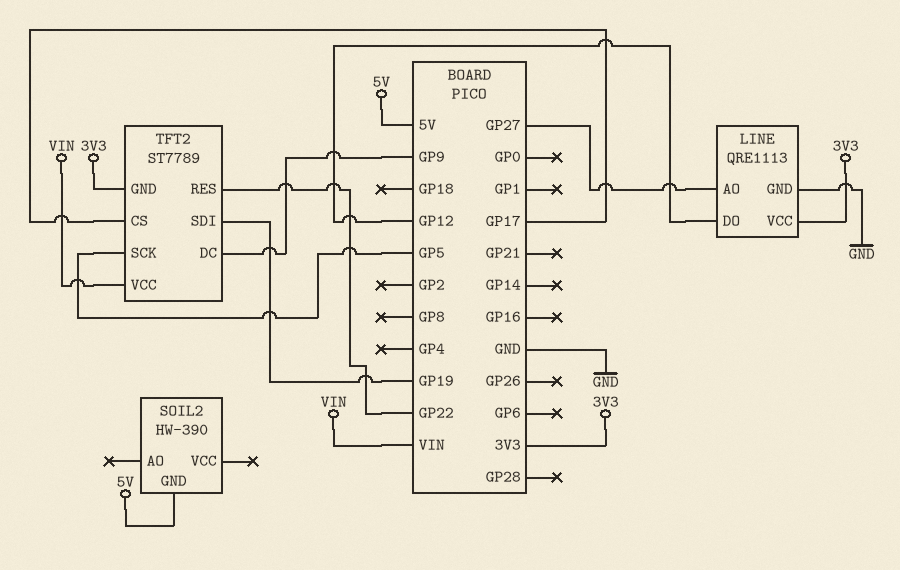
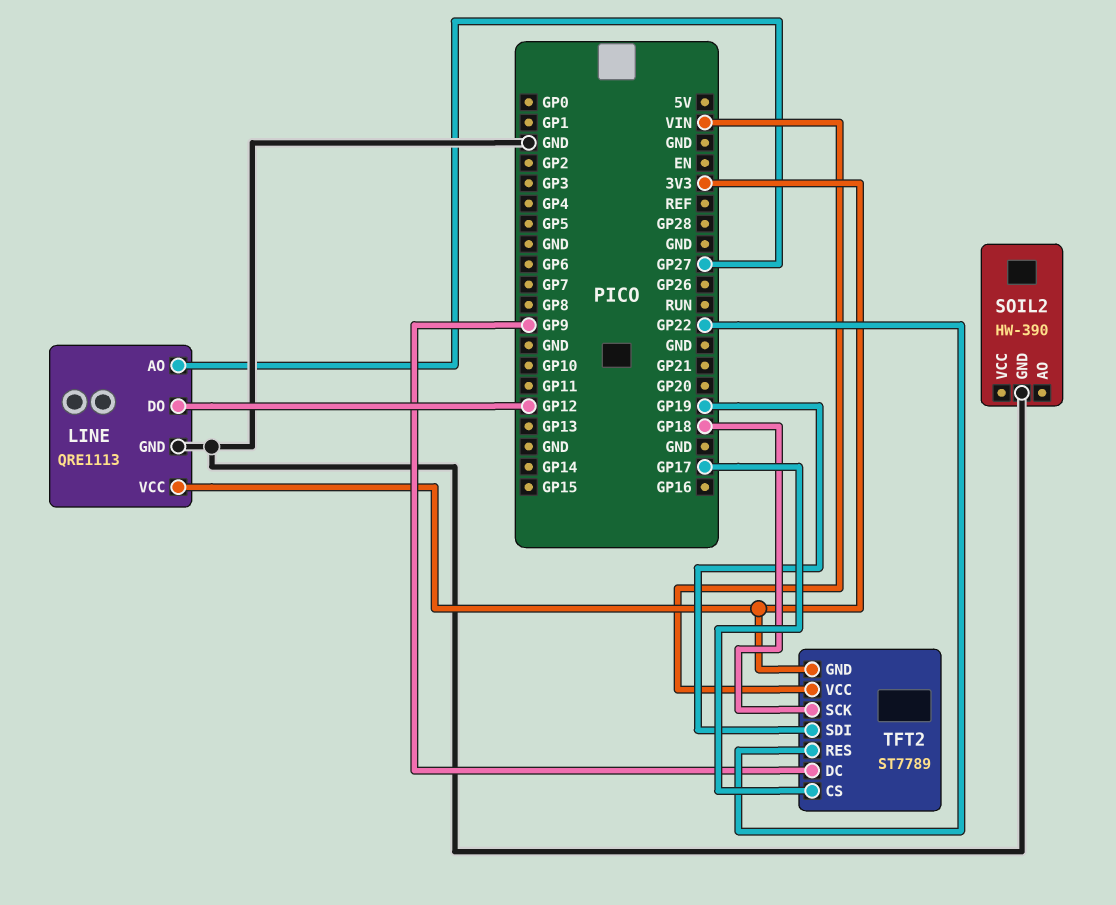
SOIL2 pin GND: 5V -> GND
TFT2 pin SCK: GP5 -> GP18

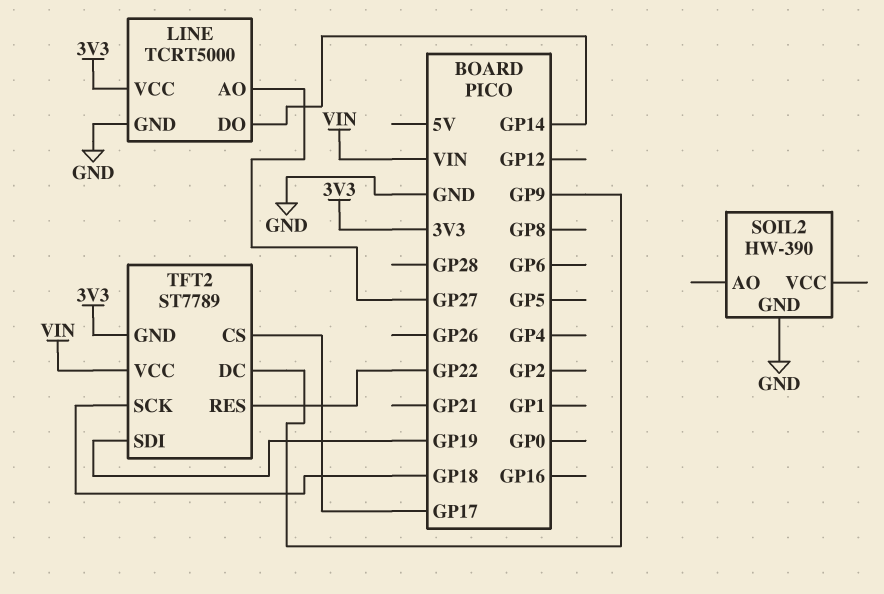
LINE: QRE1113 -> TCRT5000
LINE pin DO: GP12 -> GP14

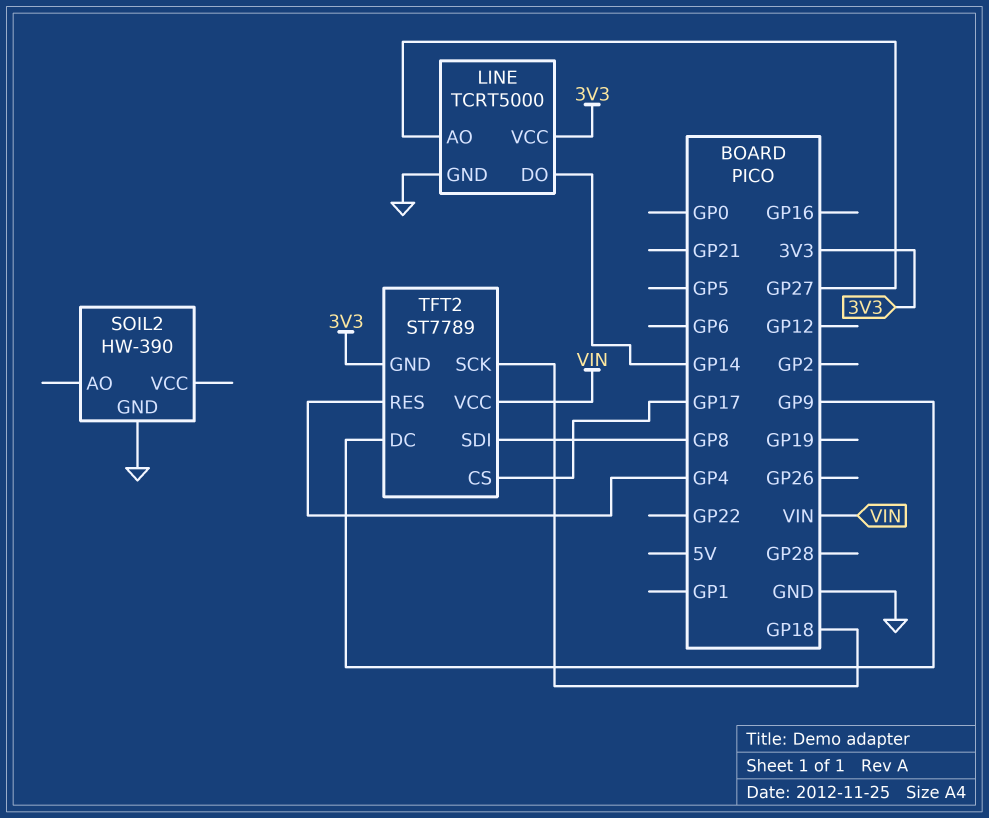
TFT2 pin RES: GP22 -> GP4
TFT2 pin SDI: GP19 -> GP8

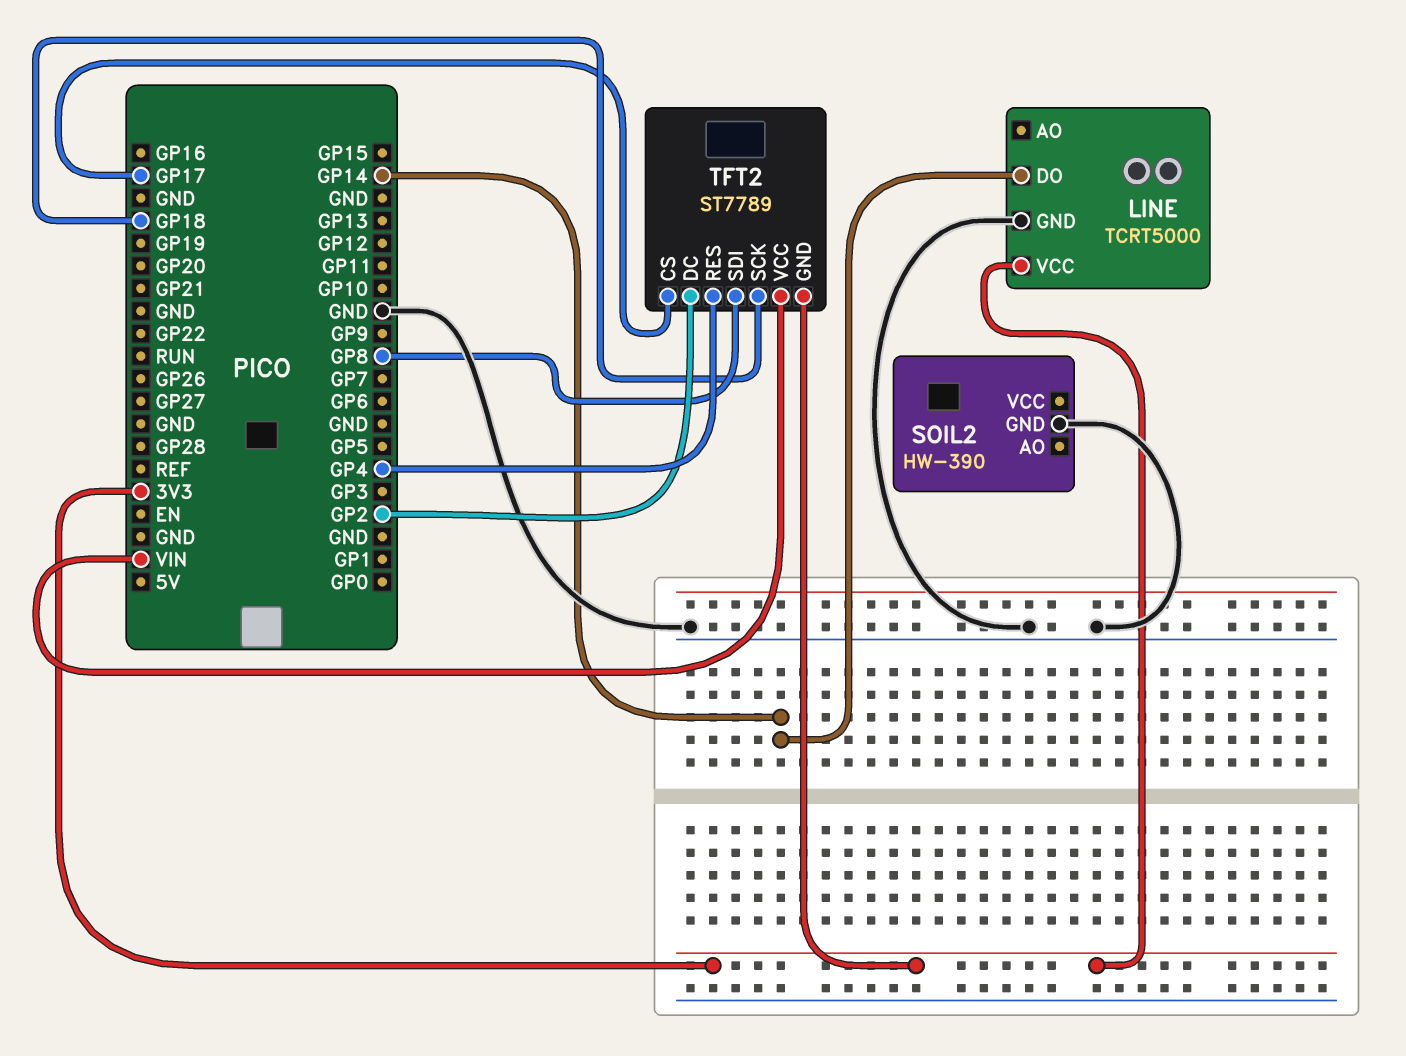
LINE pin AO: GP27 -> none
TFT2 pin DC: GP9 -> GP2

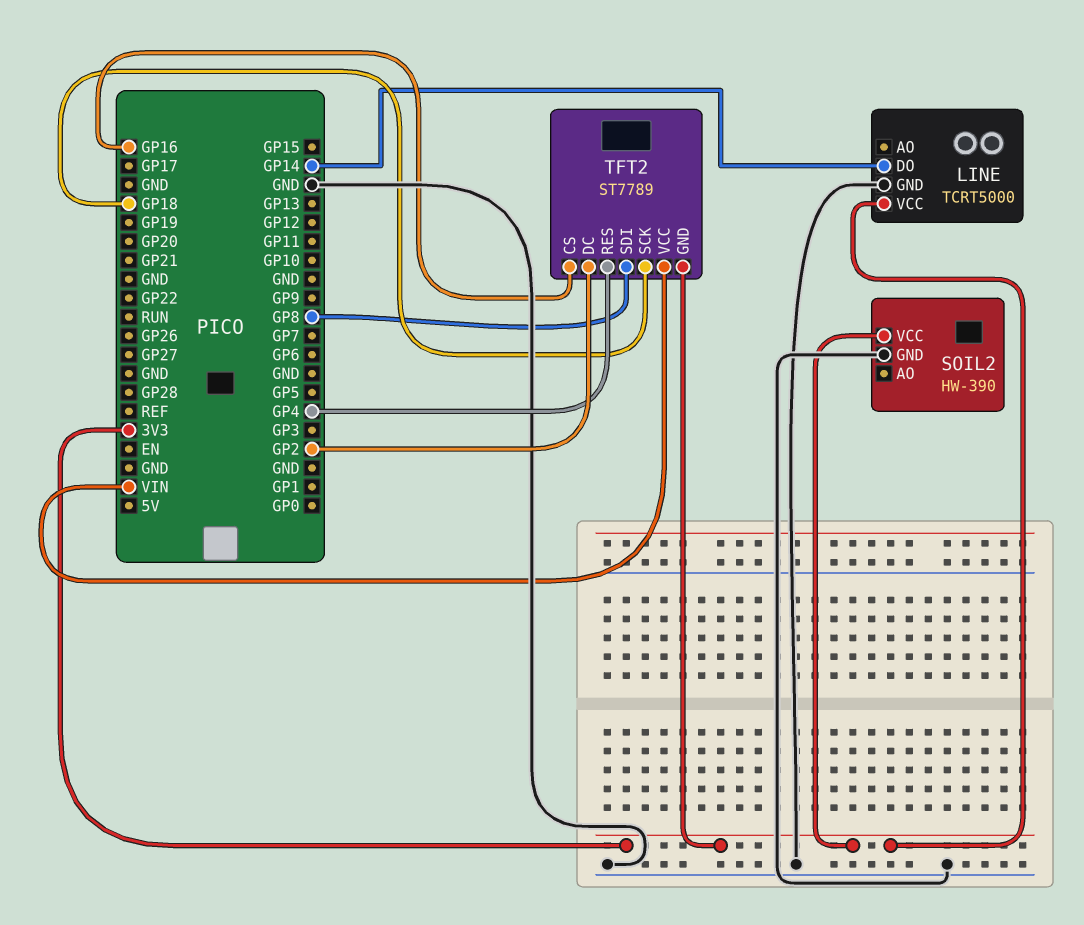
SOIL2 pin VCC: none -> 3V3
TFT2 pin CS: GP17 -> GP16

